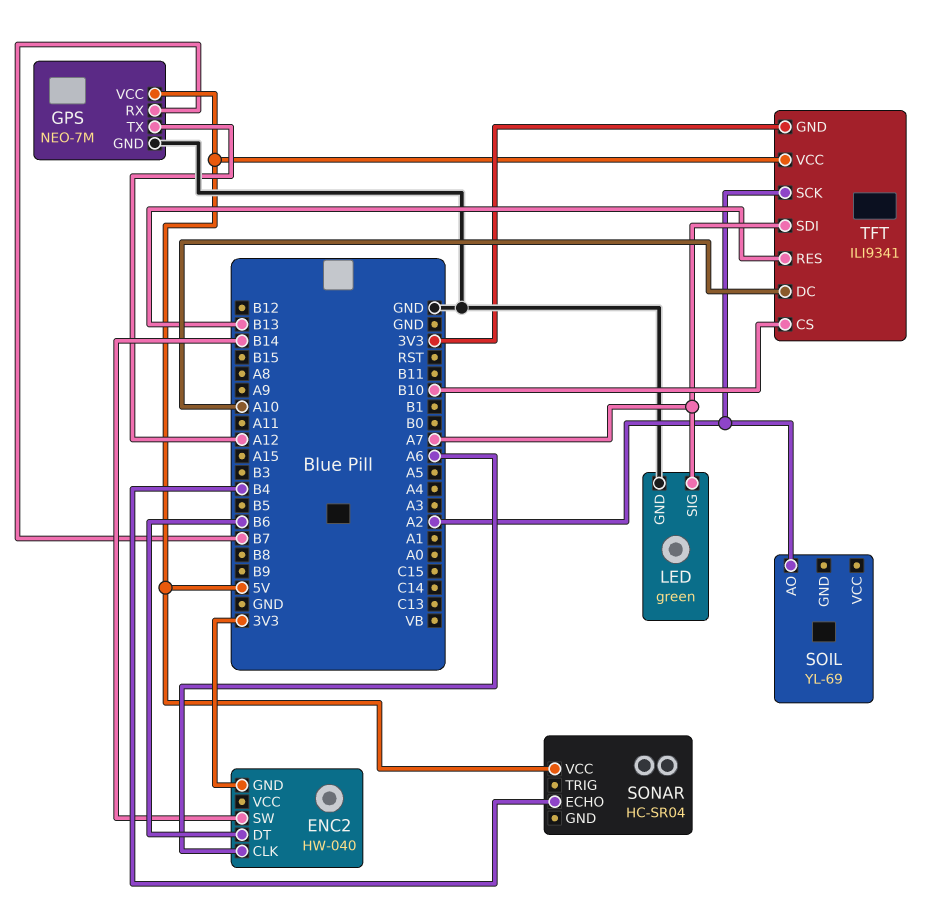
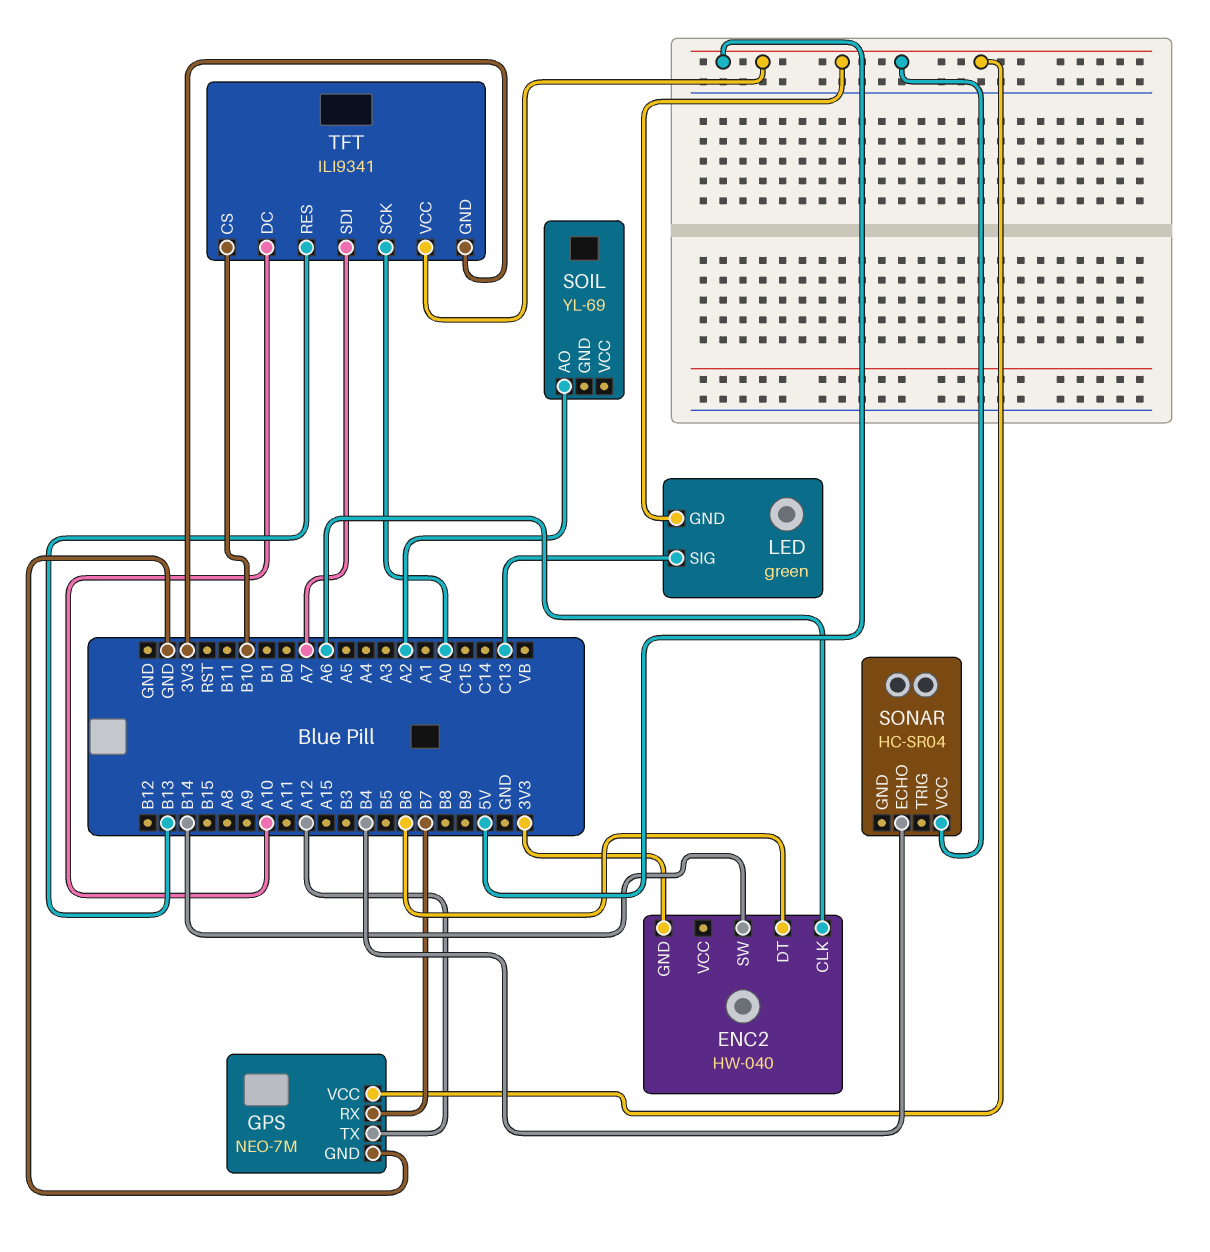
LED pin GND: GND -> 5V
LED pin SIG: A7 -> C13
TFT pin SCK: A2 -> A0

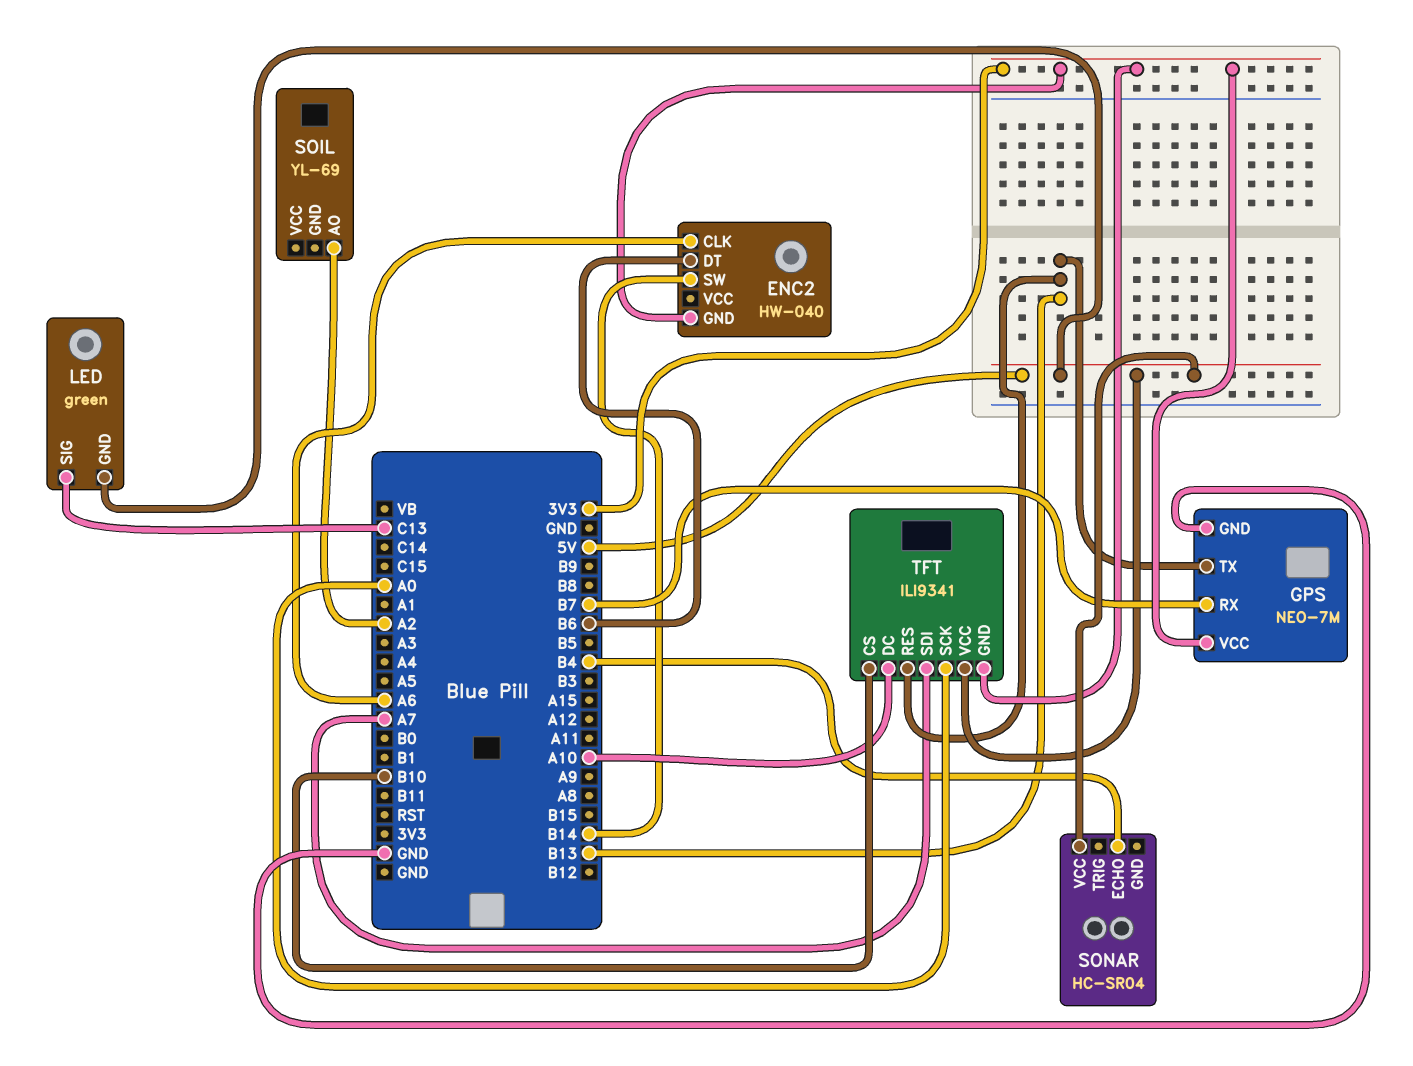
GPS pin TX: A12 -> B13
GPS pin VCC: 5V -> 3V3

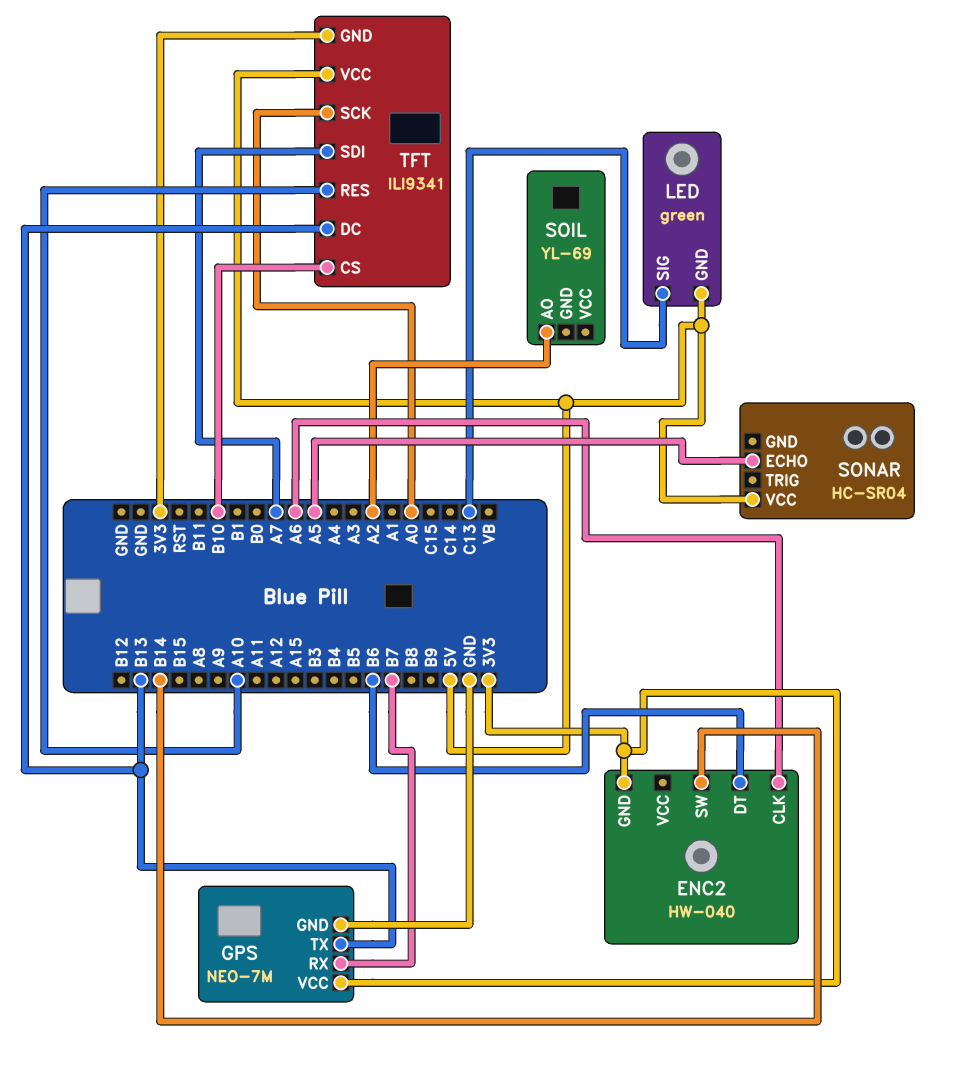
SONAR pin ECHO: B4 -> A5
TFT pin DC: A10 -> B13
TFT pin RES: B13 -> A10

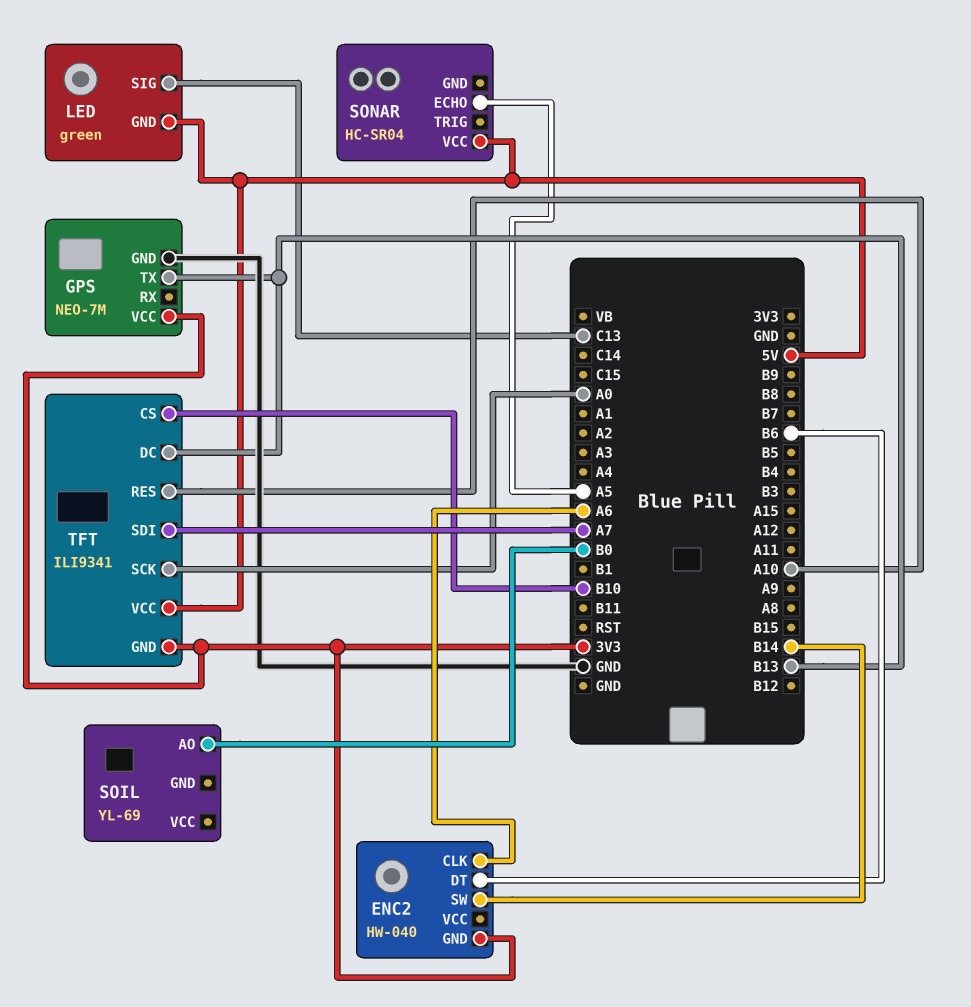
GPS pin RX: B7 -> none
SOIL pin AO: A2 -> B0

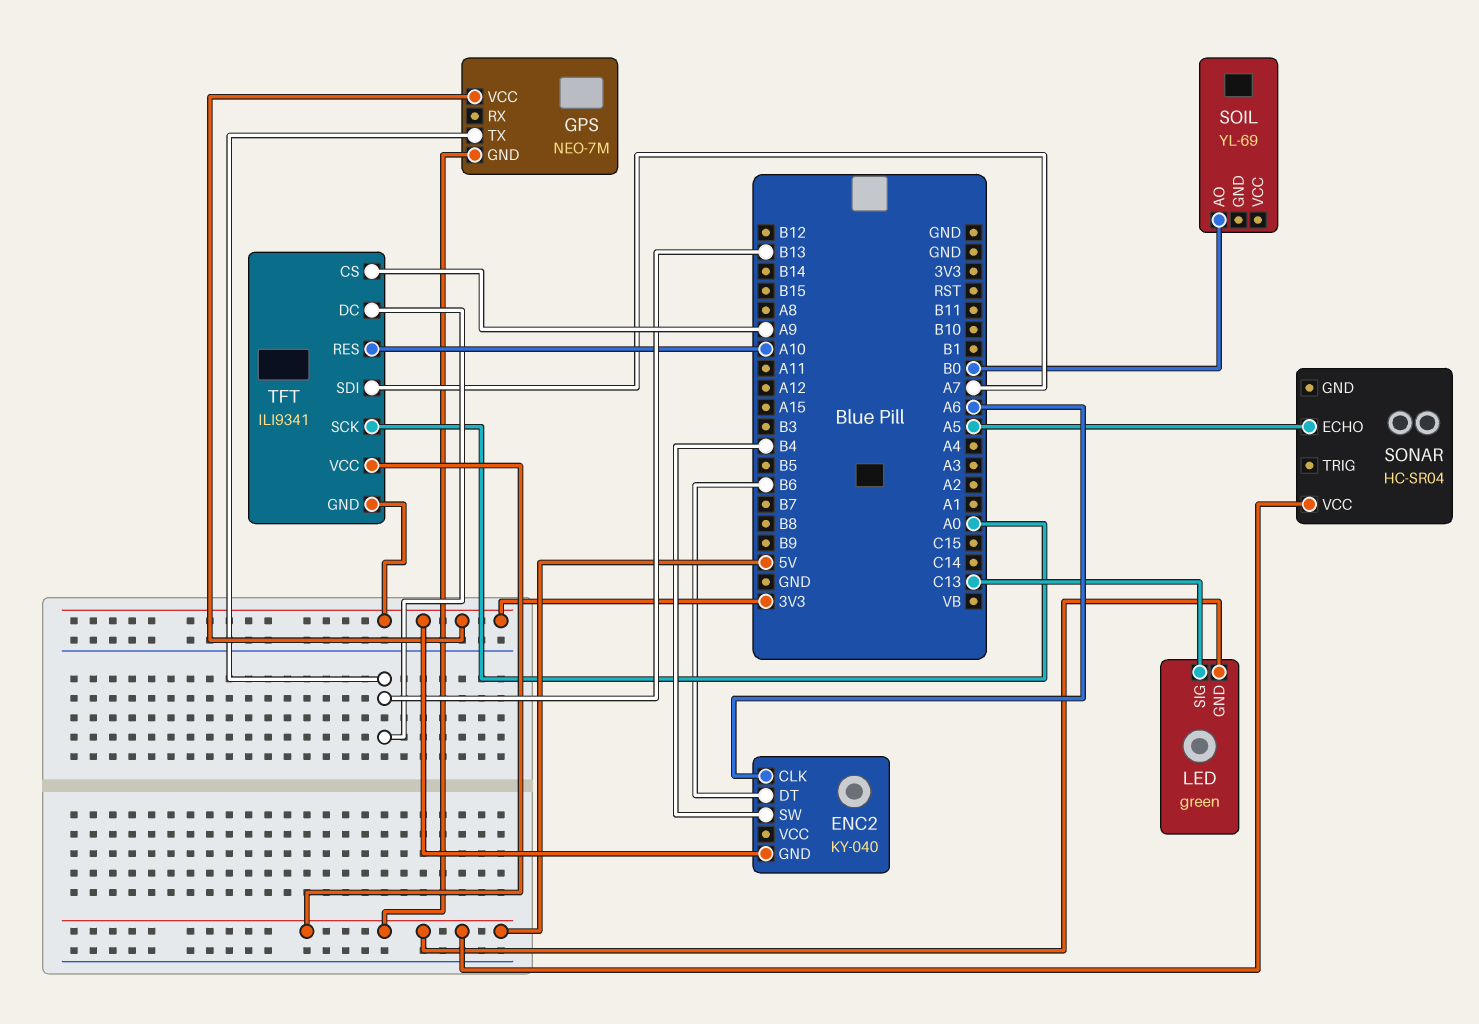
ENC2: HW-040 -> KY-040
ENC2 pin SW: B14 -> B4
GPS pin GND: GND -> 5V
TFT pin CS: B10 -> A9

